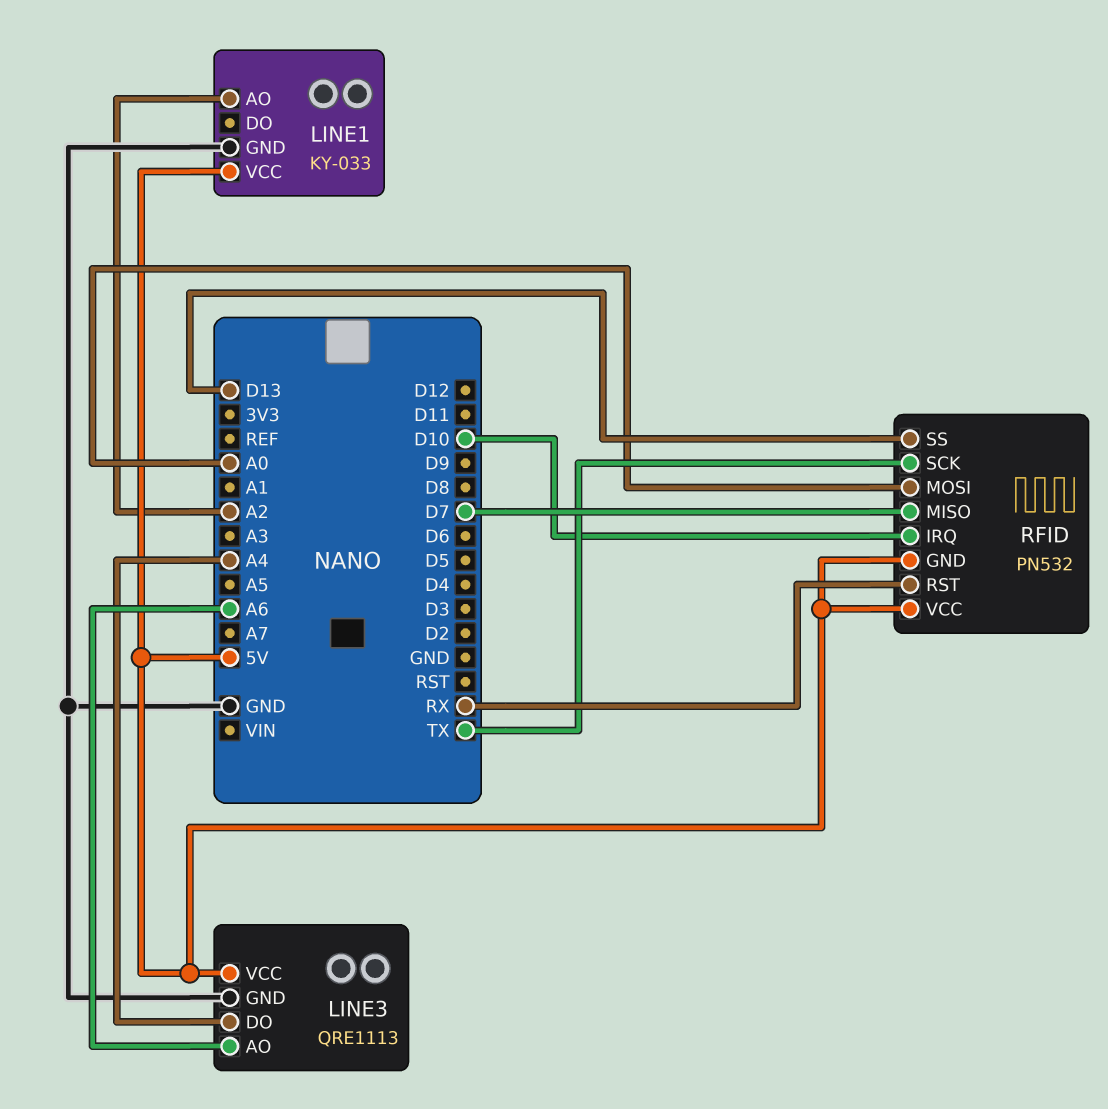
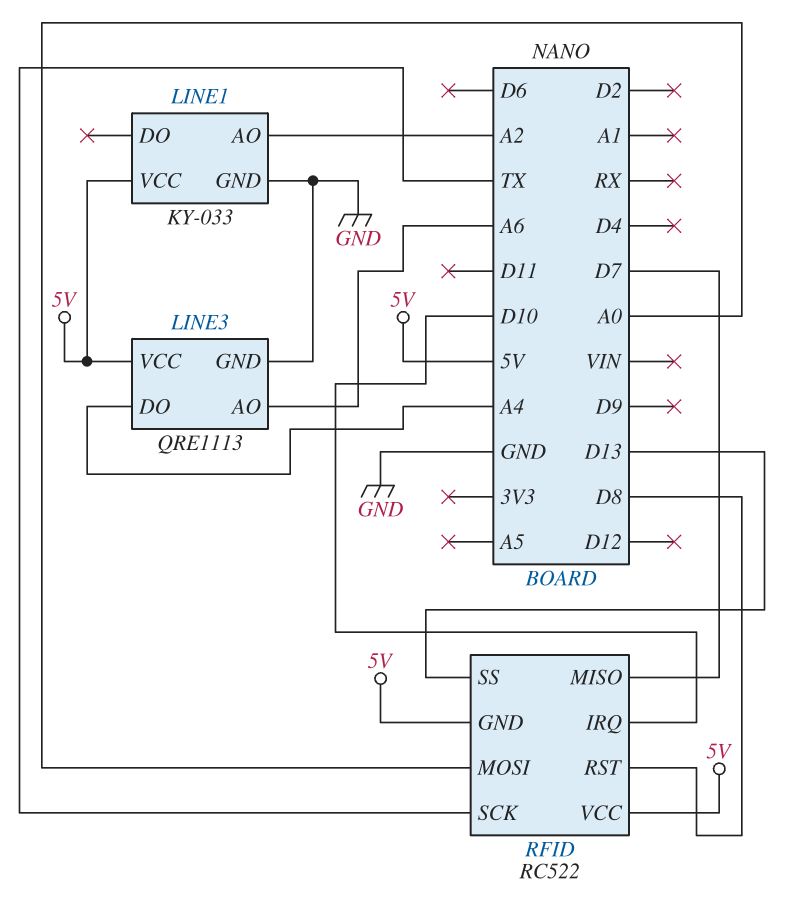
RFID: PN532 -> RC522
RFID pin RST: RX -> D8

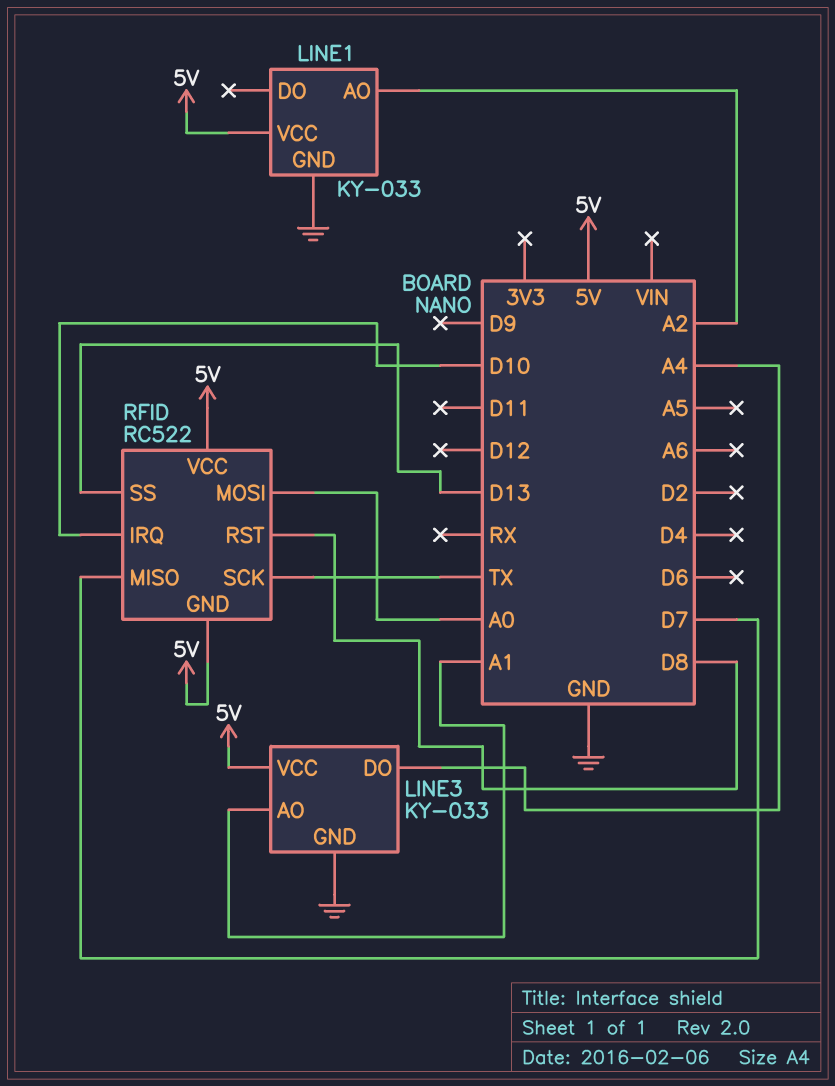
LINE3: QRE1113 -> KY-033
LINE3 pin AO: A6 -> A1

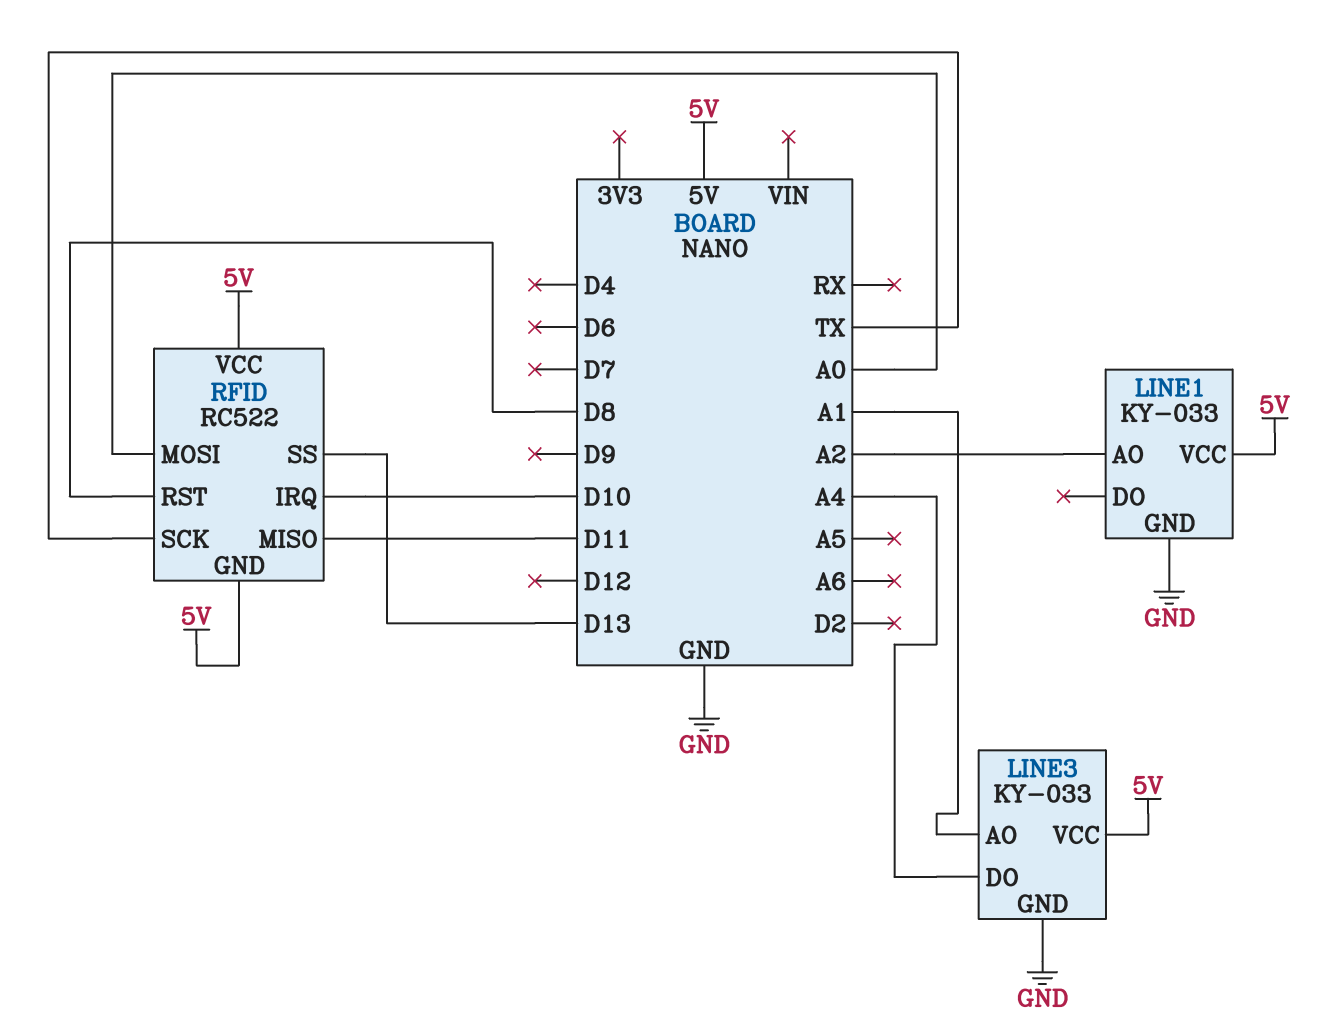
RFID pin MISO: D7 -> D11

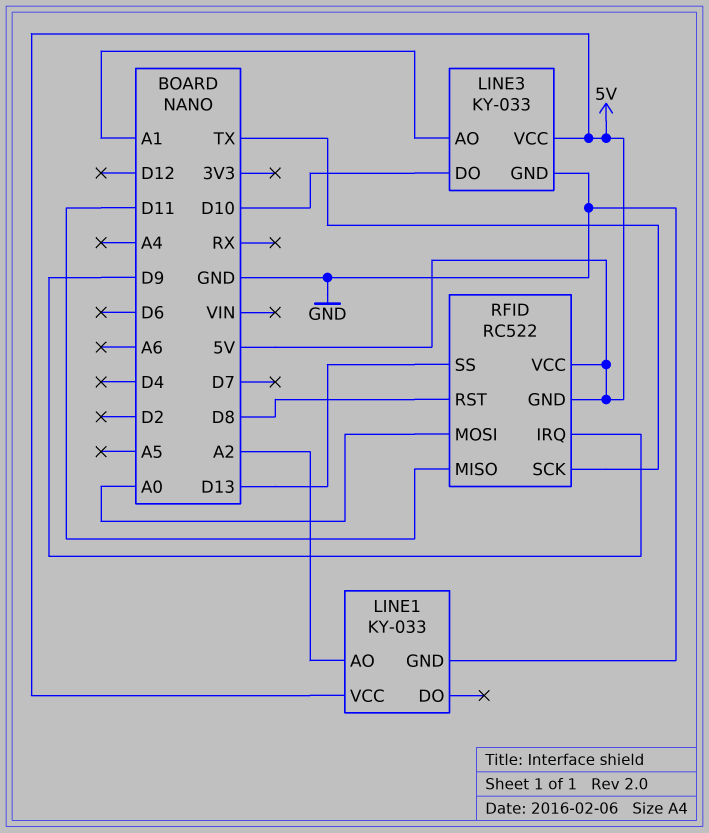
LINE3 pin DO: A4 -> D10
RFID pin IRQ: D10 -> D9

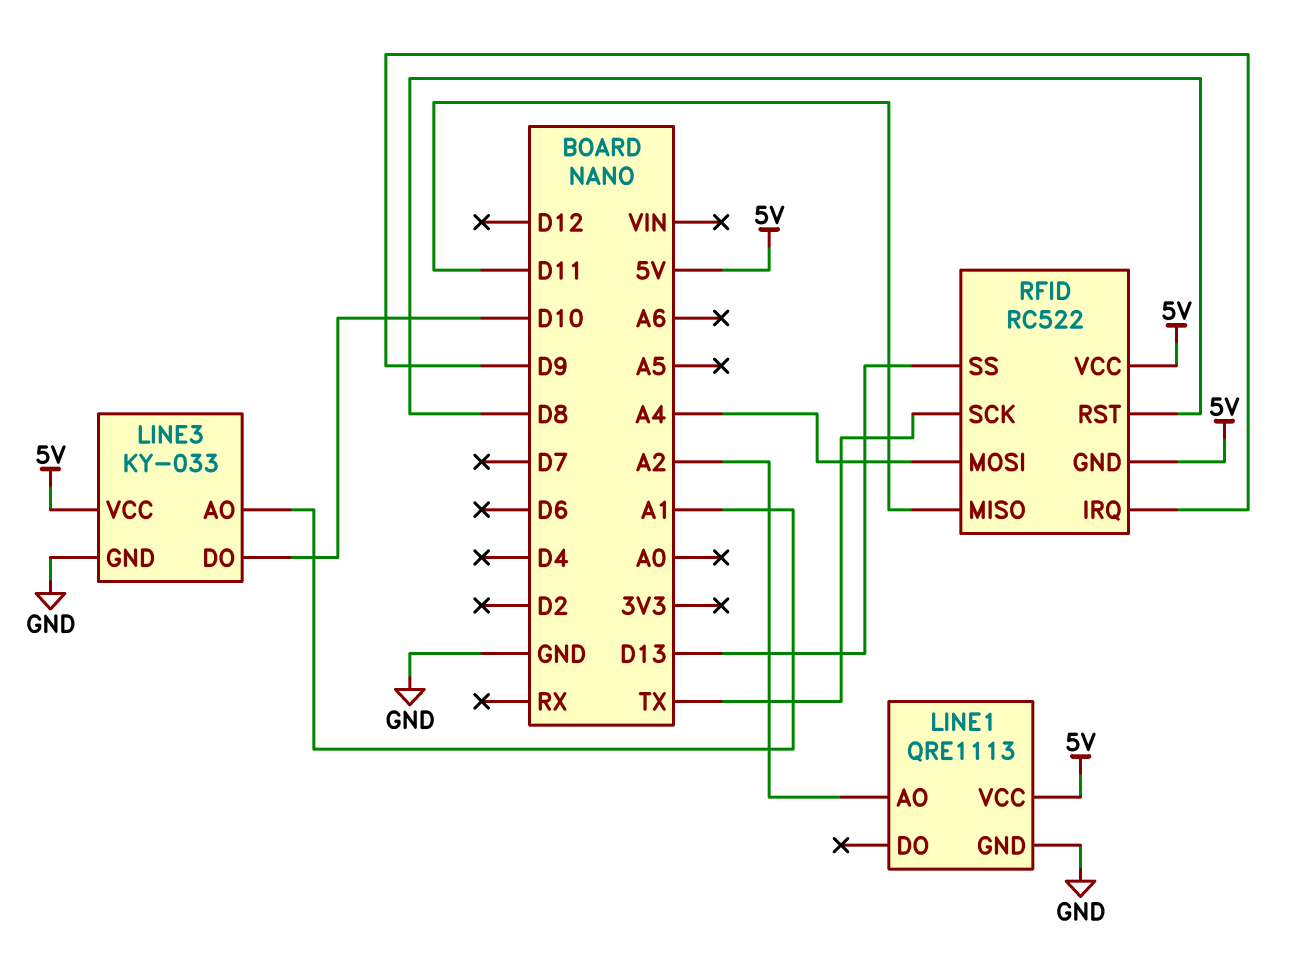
LINE1: KY-033 -> QRE1113
RFID pin MOSI: A0 -> A4

